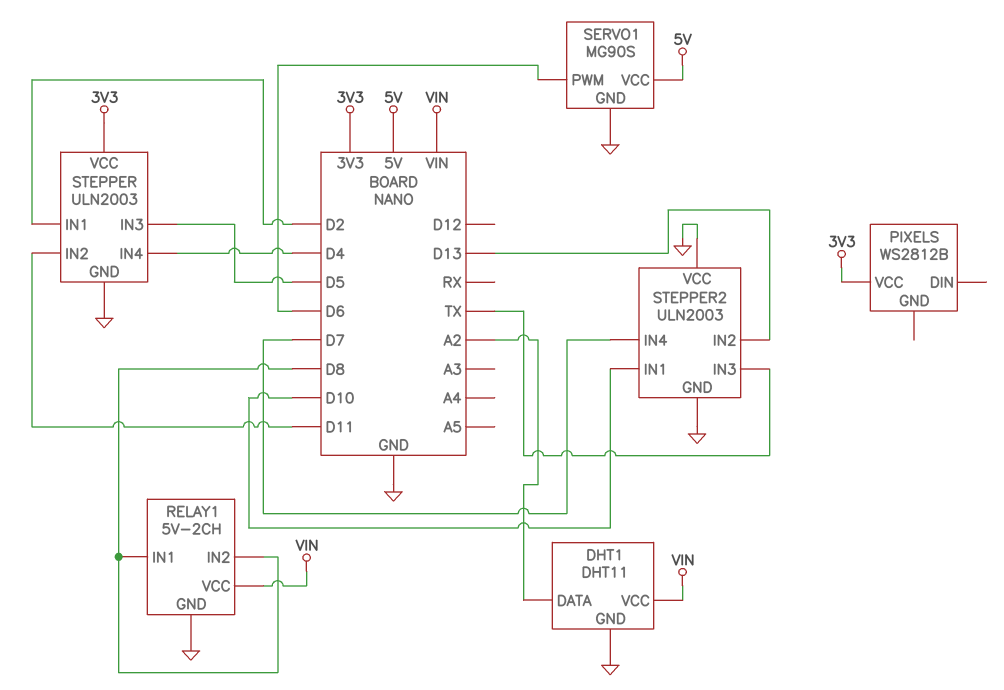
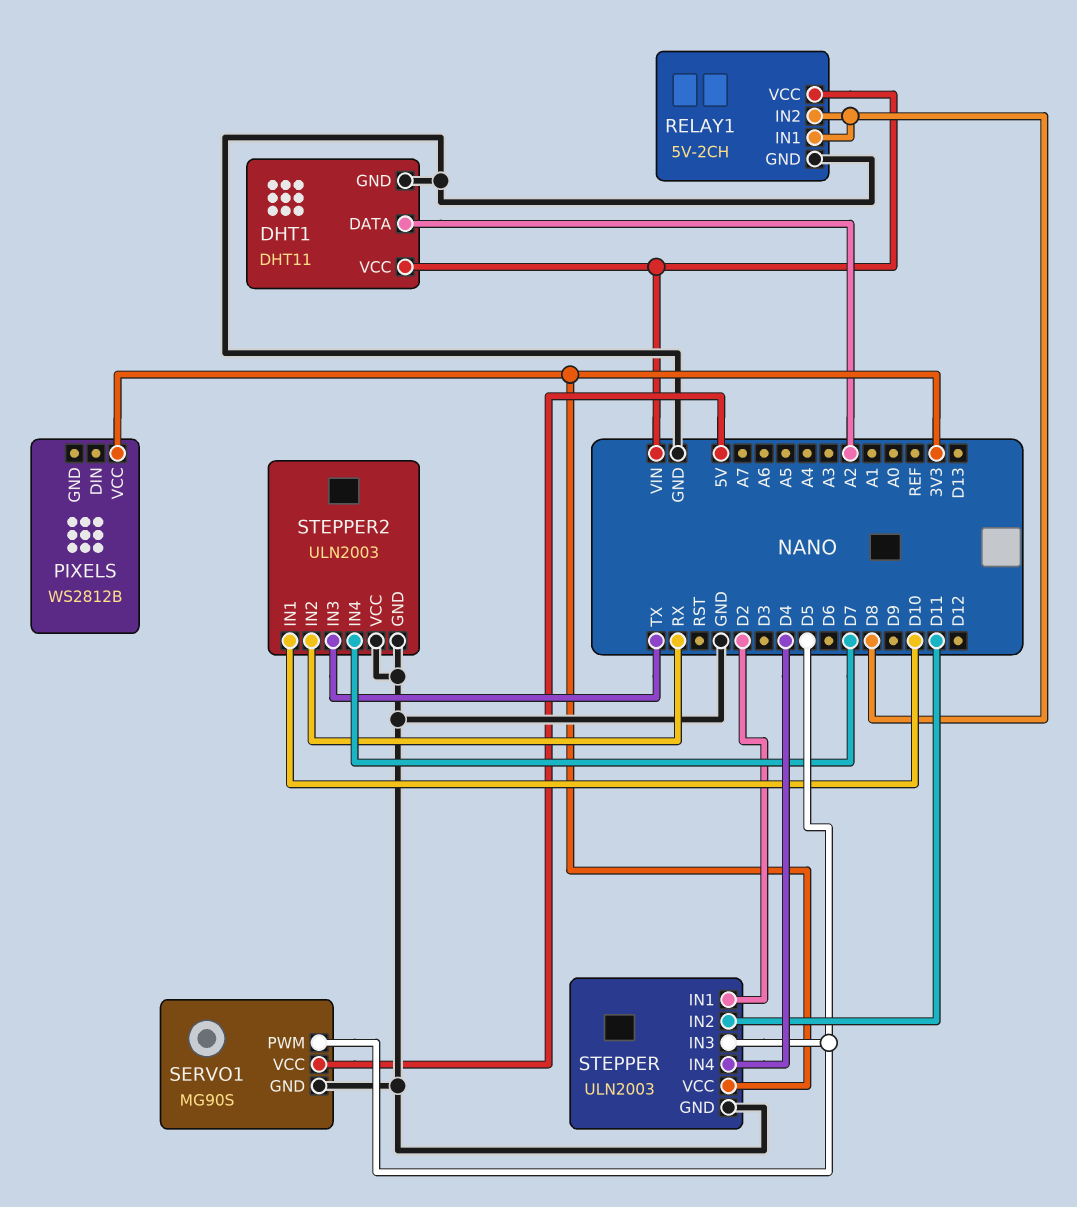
SERVO1 pin PWM: D6 -> D5
STEPPER2 pin IN2: D13 -> RX

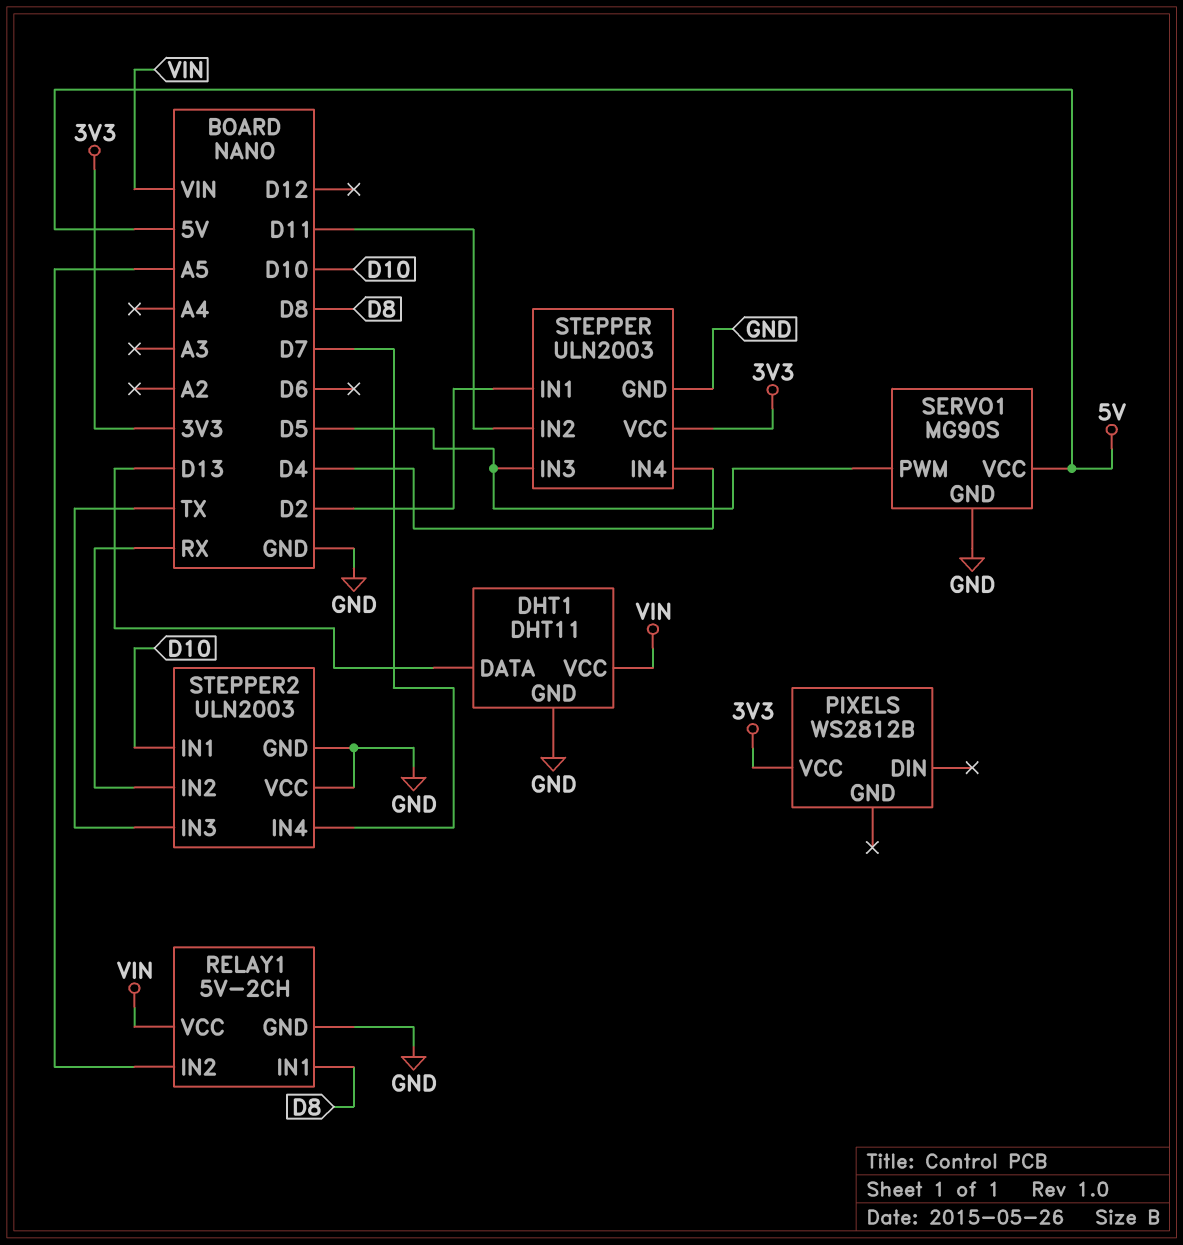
DHT1 pin DATA: A2 -> D13
RELAY1 pin IN2: D8 -> A5

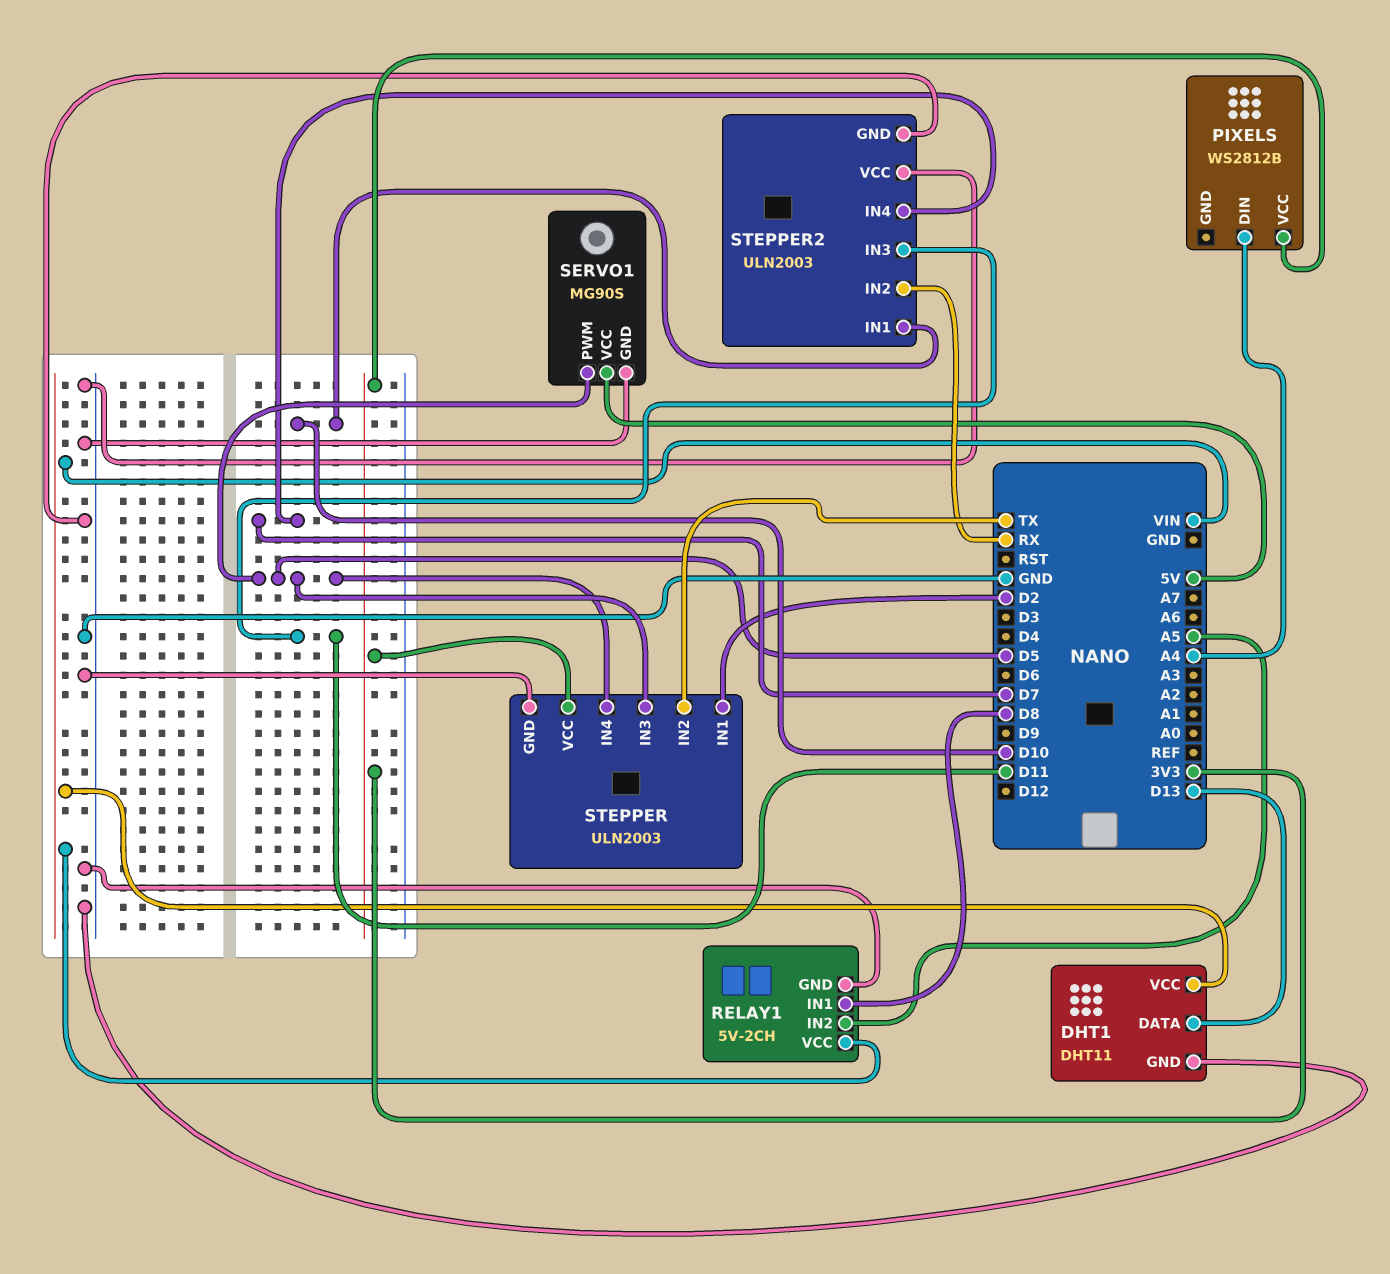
PIXELS pin DIN: none -> A4
STEPPER pin IN2: D11 -> TX
STEPPER pin IN4: D4 -> D5
STEPPER2 pin IN3: TX -> D11

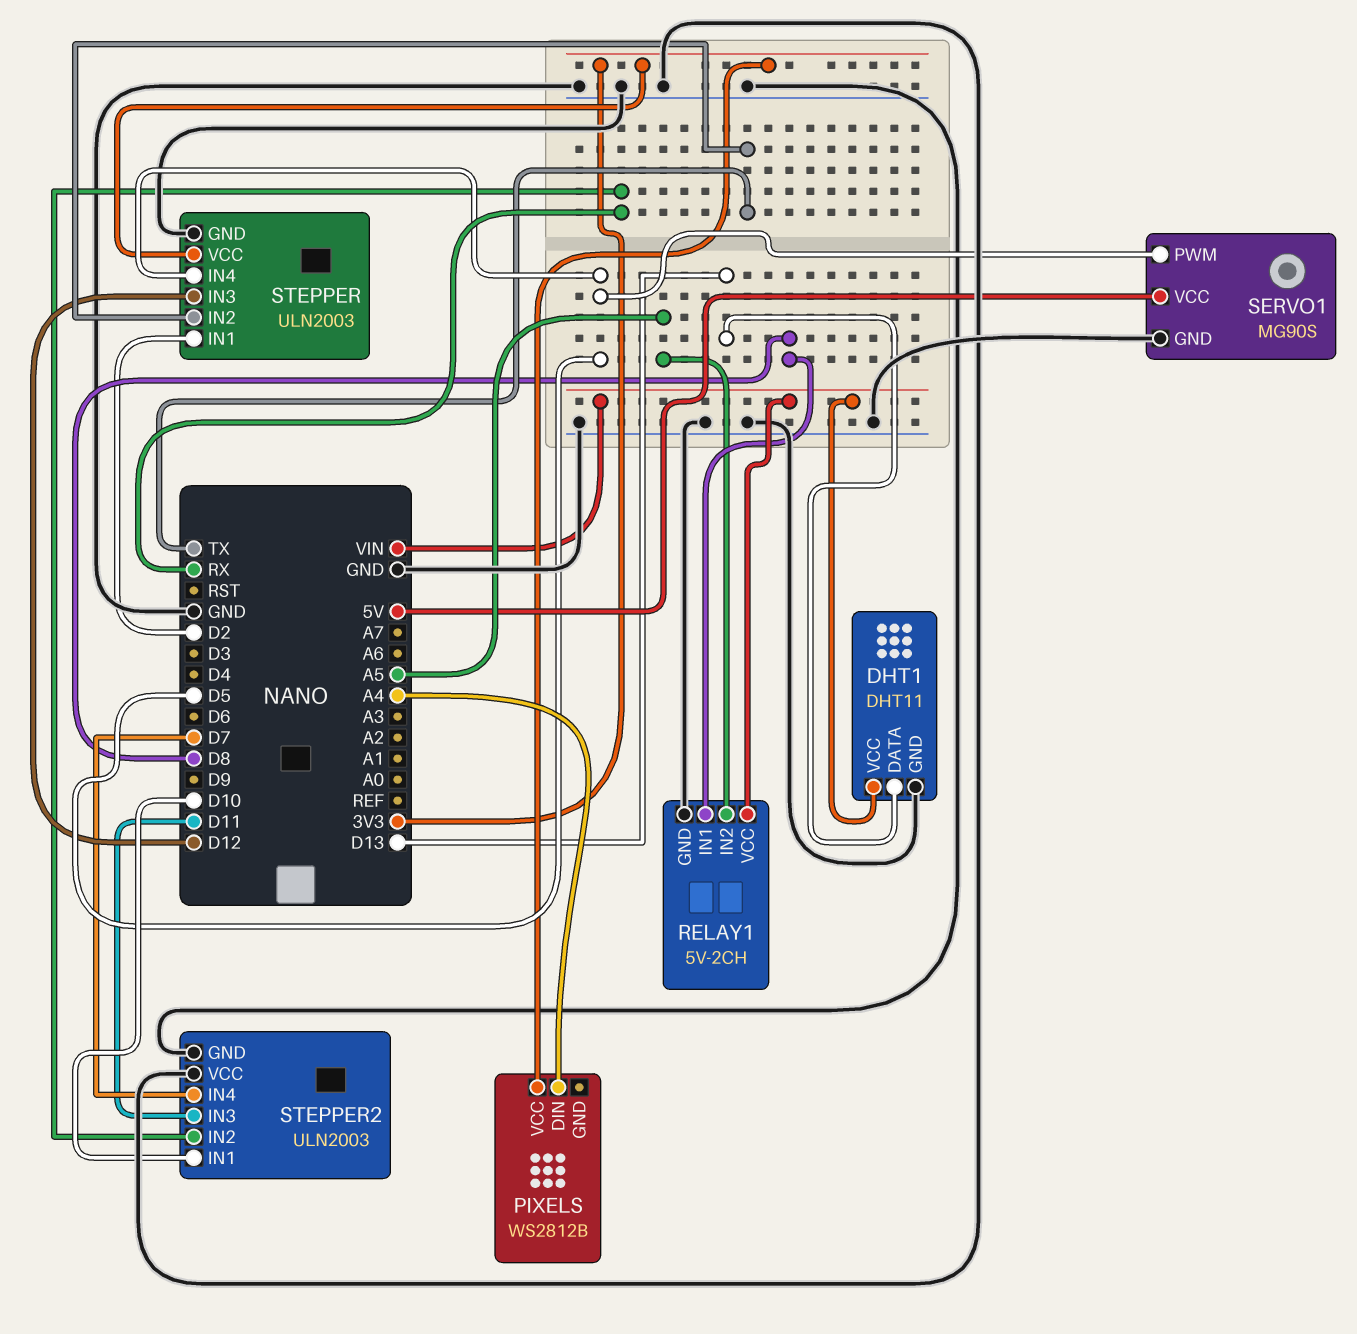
STEPPER pin IN3: D5 -> D12

